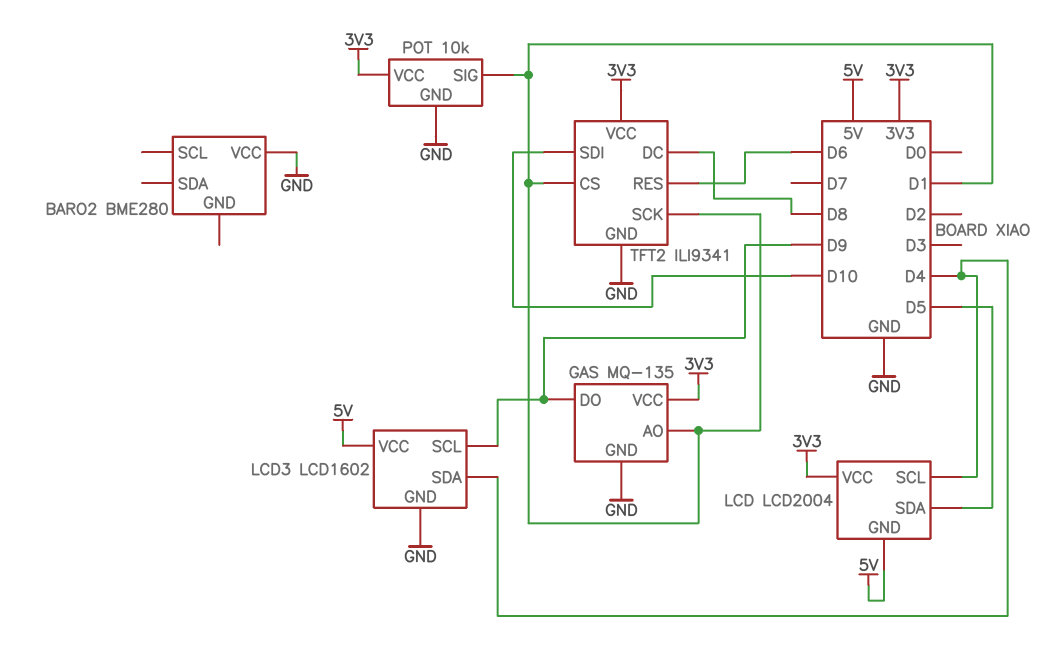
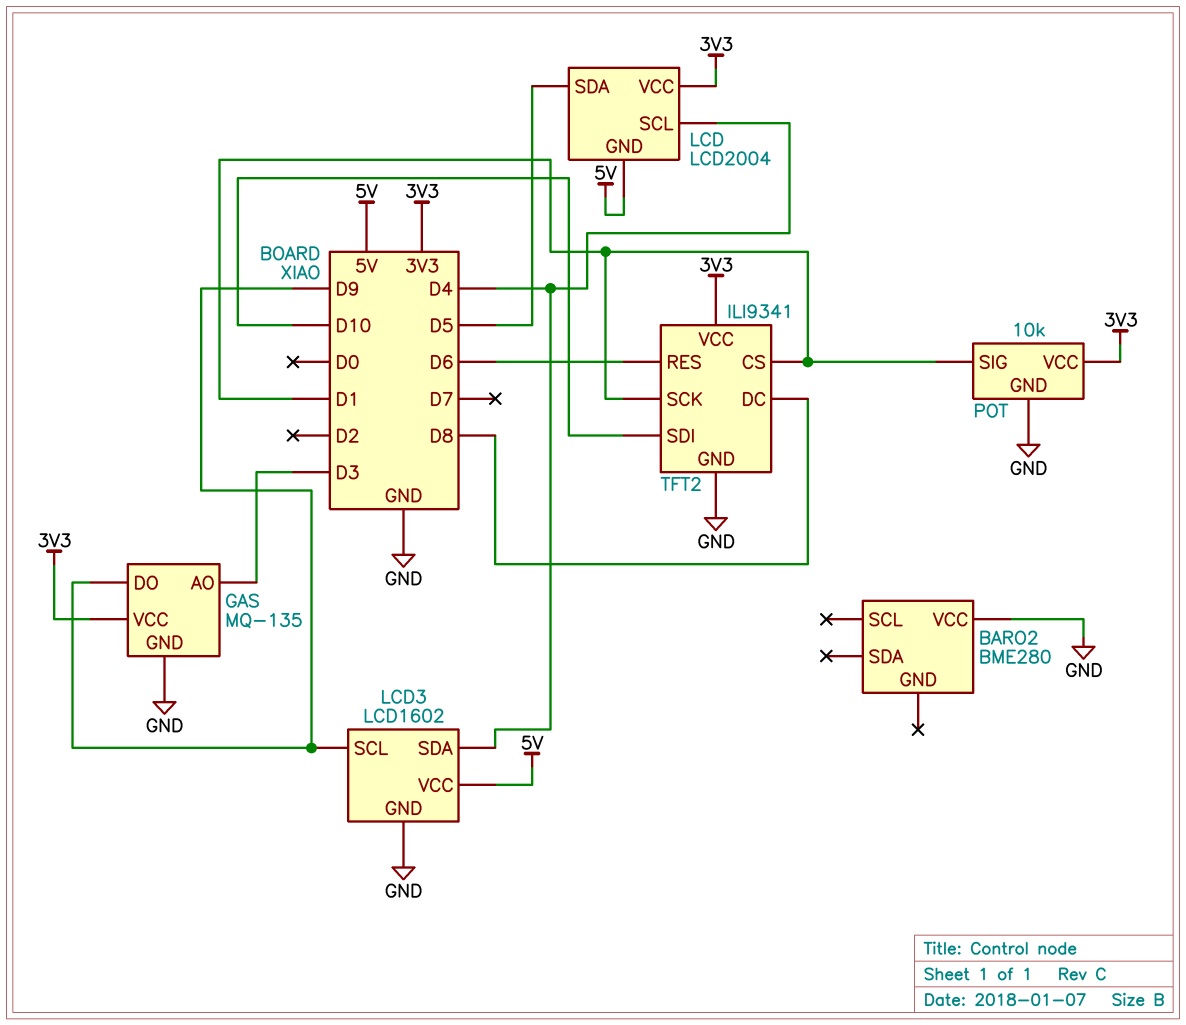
GAS pin AO: D1 -> D3

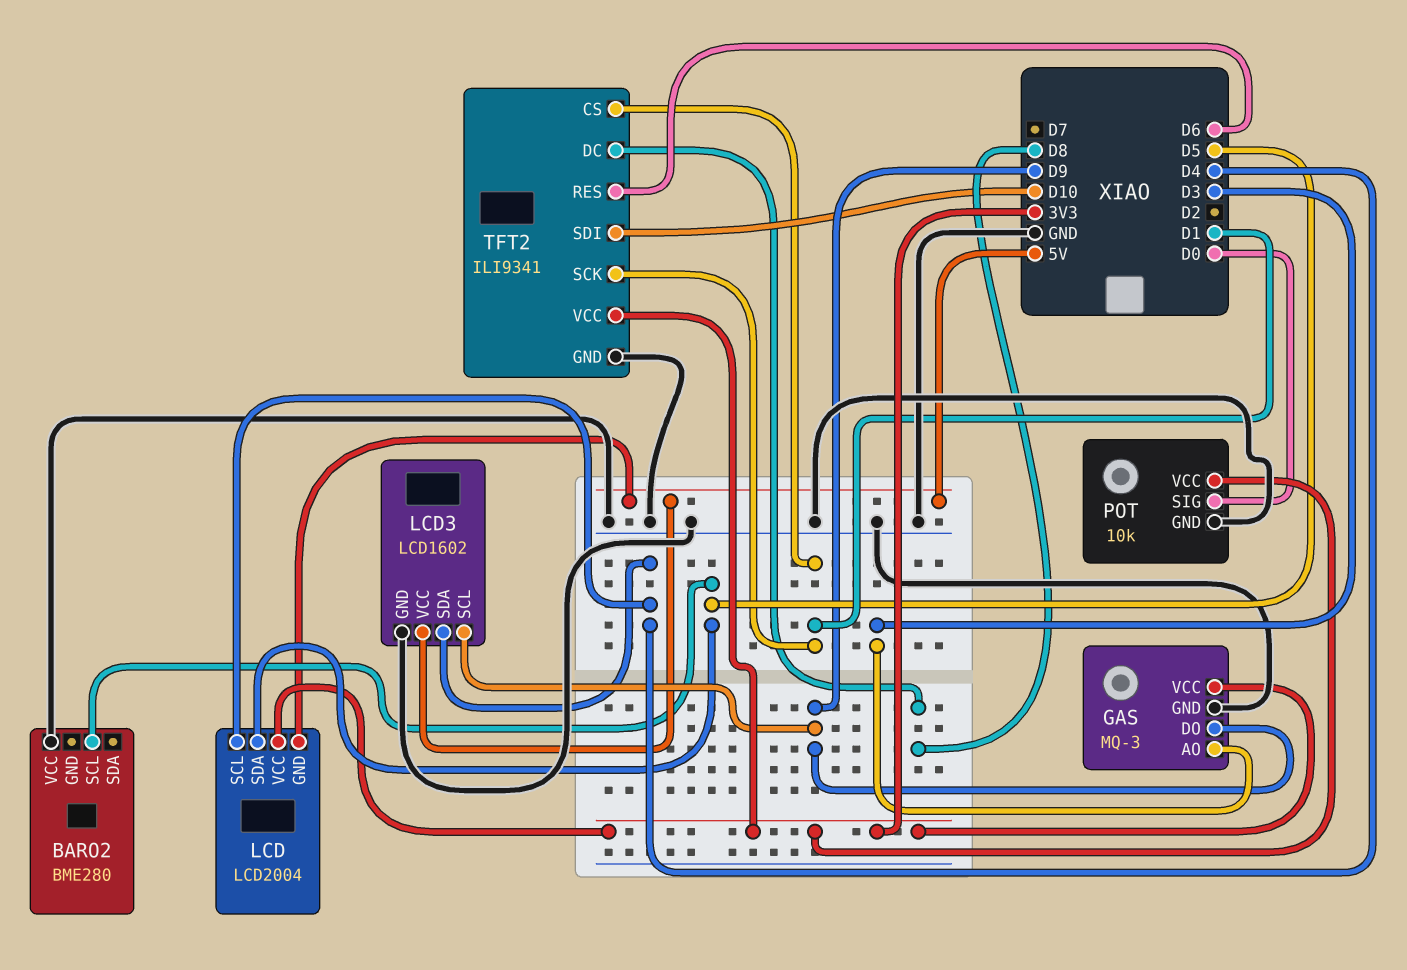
BARO2 pin SCL: none -> D5
GAS: MQ-135 -> MQ-3
POT pin SIG: D1 -> D0

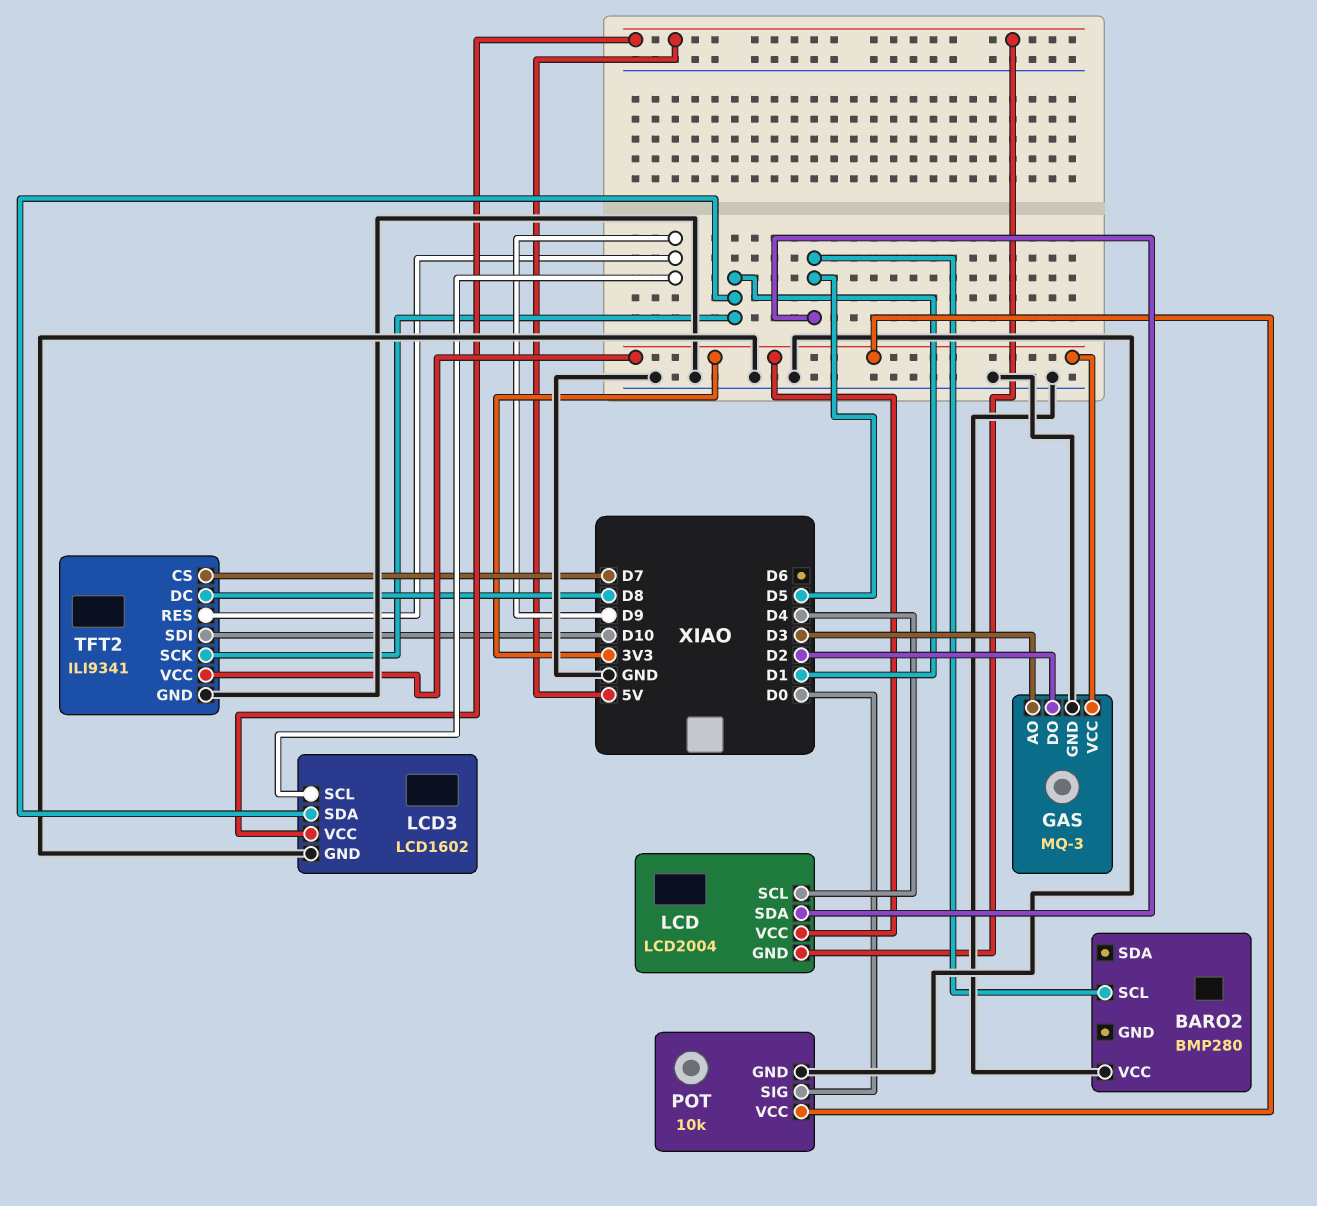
BARO2: BME280 -> BMP280
GAS pin DO: D9 -> D2
LCD3 pin SDA: D4 -> D1
TFT2 pin CS: D1 -> D7
TFT2 pin RES: D6 -> D9

